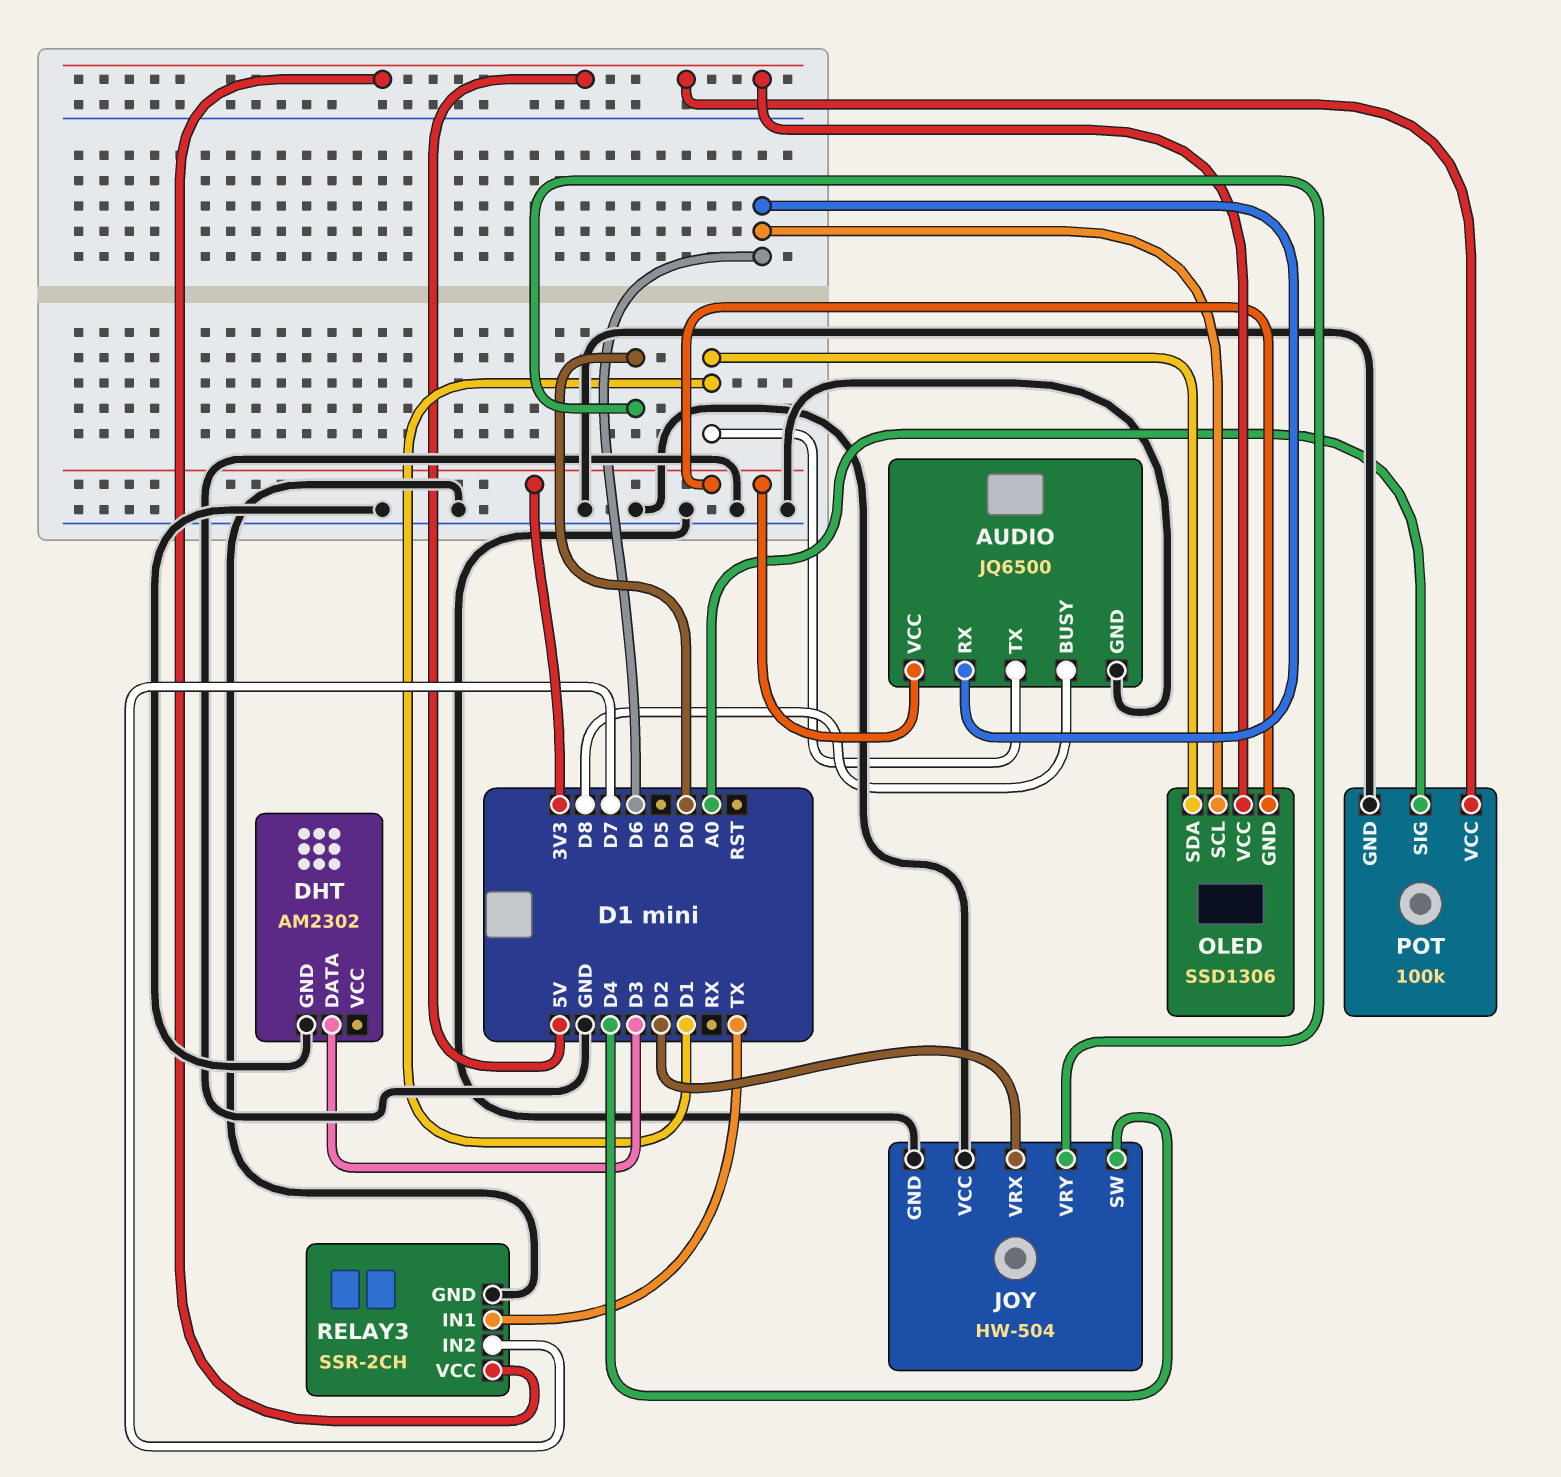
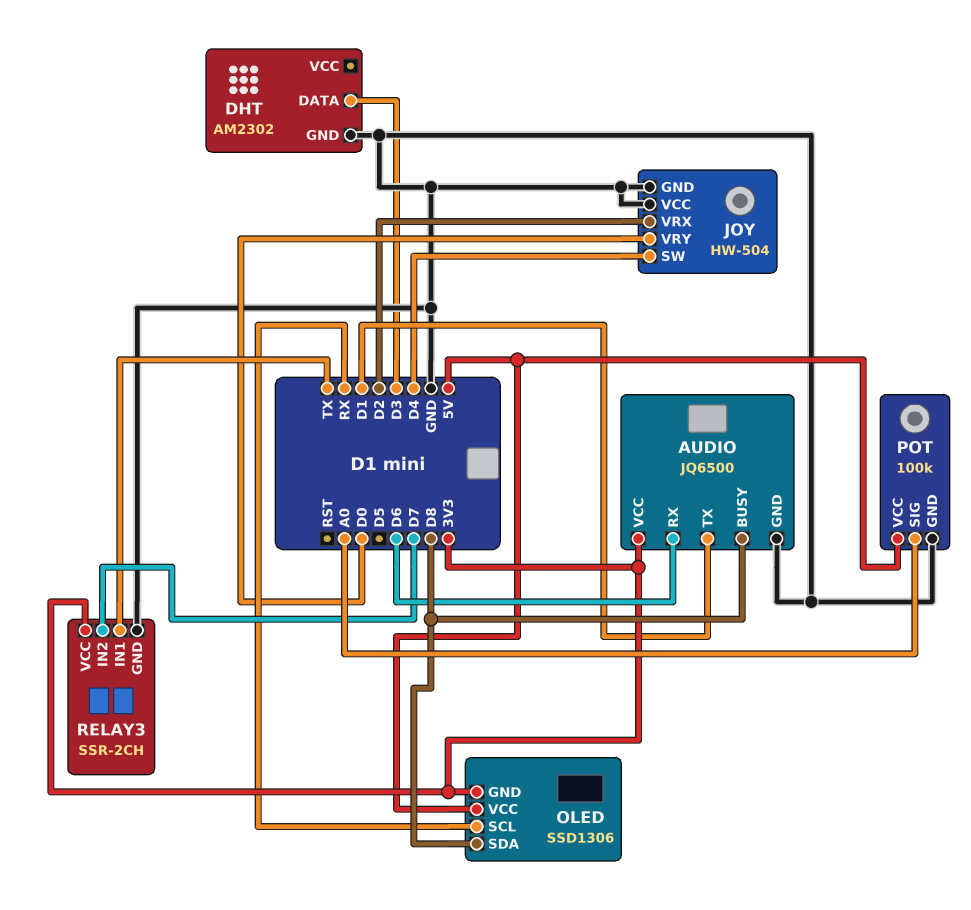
OLED pin SCL: D6 -> RX
OLED pin SDA: D1 -> D8
RELAY3 pin VCC: 5V -> 3V3

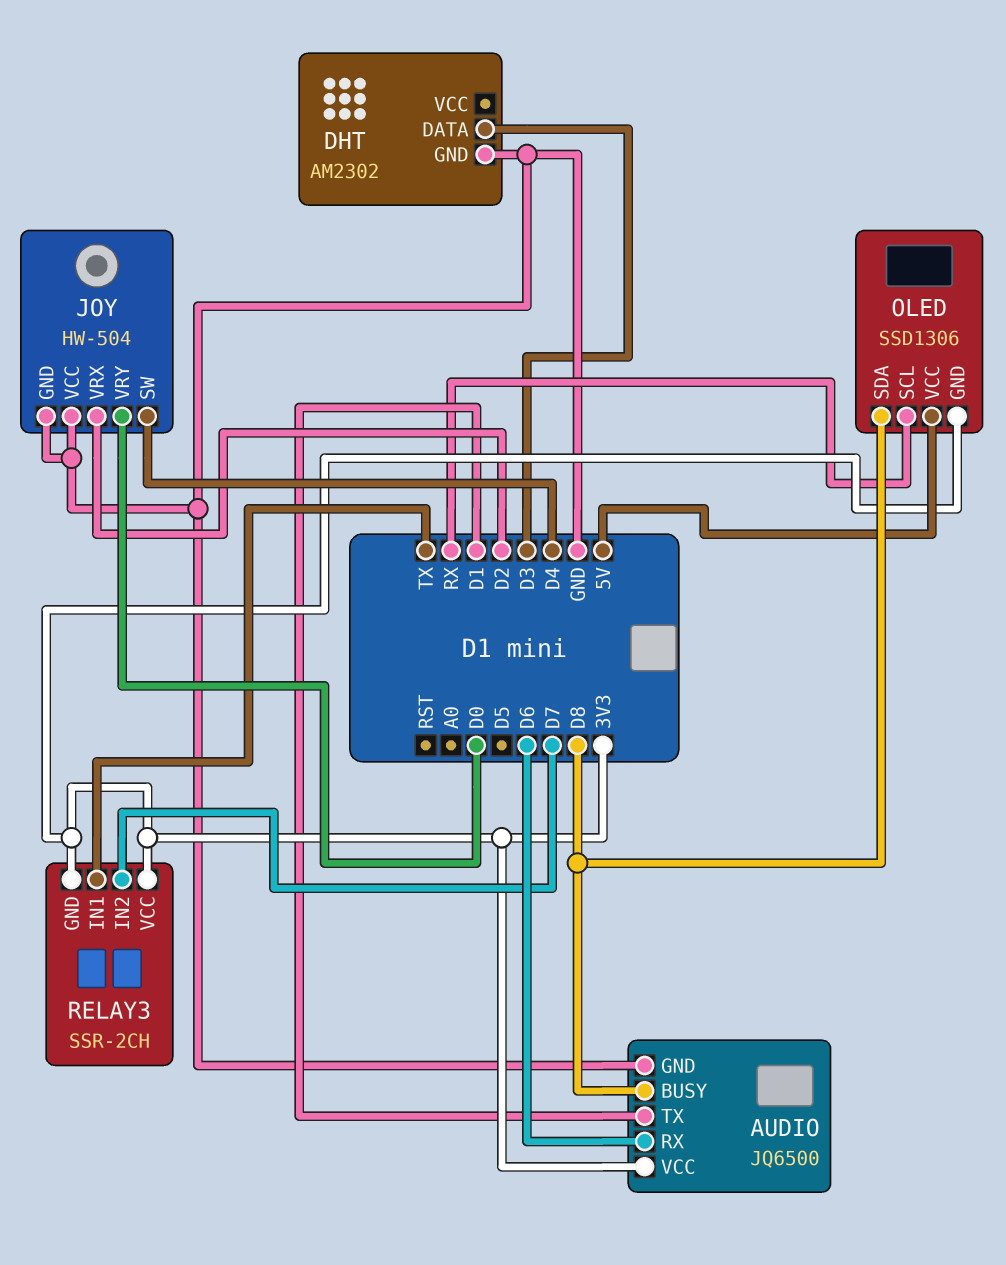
POT: 100k -> none
POT pin GND: GND -> none
POT pin SIG: A0 -> none
POT pin VCC: 5V -> none
RELAY3 pin GND: GND -> 3V3

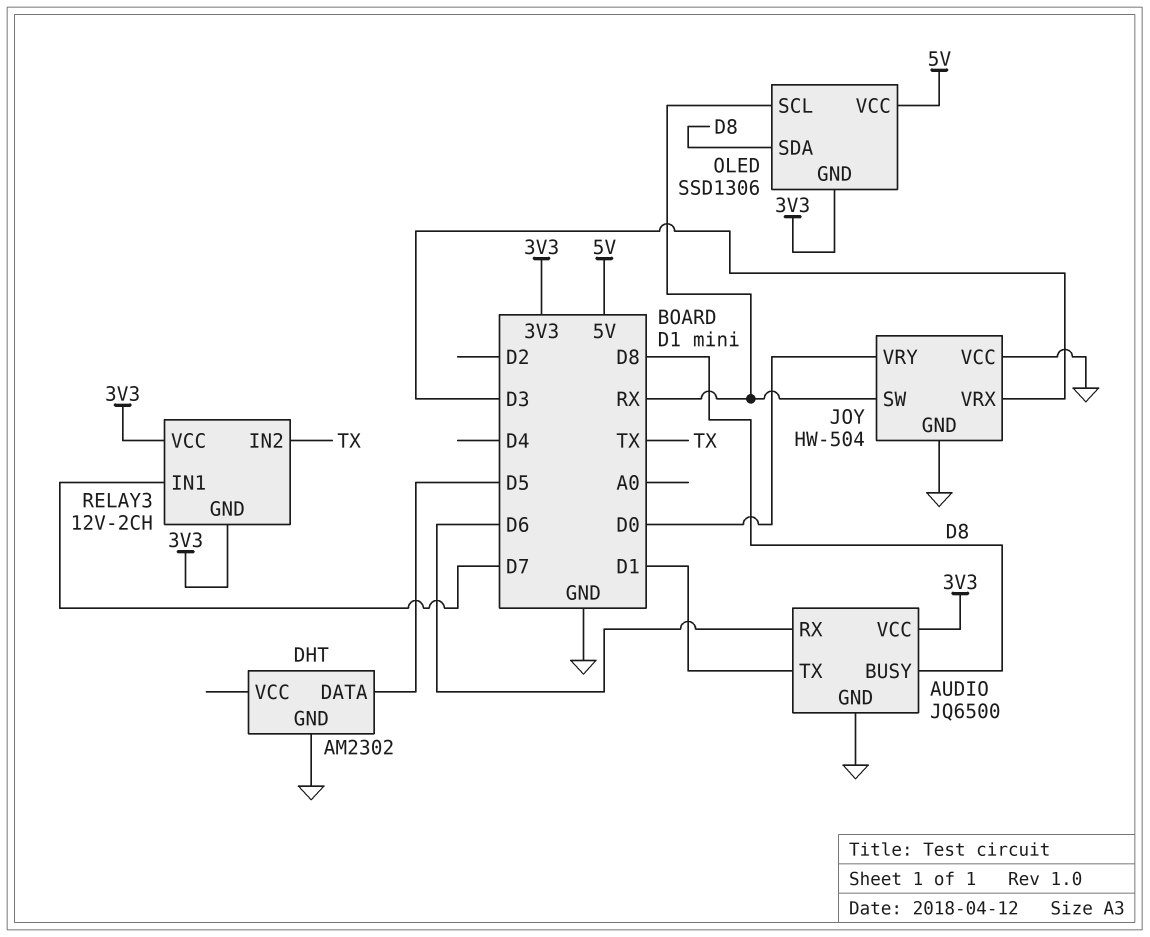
DHT pin DATA: D3 -> D5
JOY pin SW: D4 -> RX
JOY pin VRX: D2 -> D3
RELAY3: SSR-2CH -> 12V-2CH
RELAY3 pin IN1: TX -> D7
RELAY3 pin IN2: D7 -> TX

